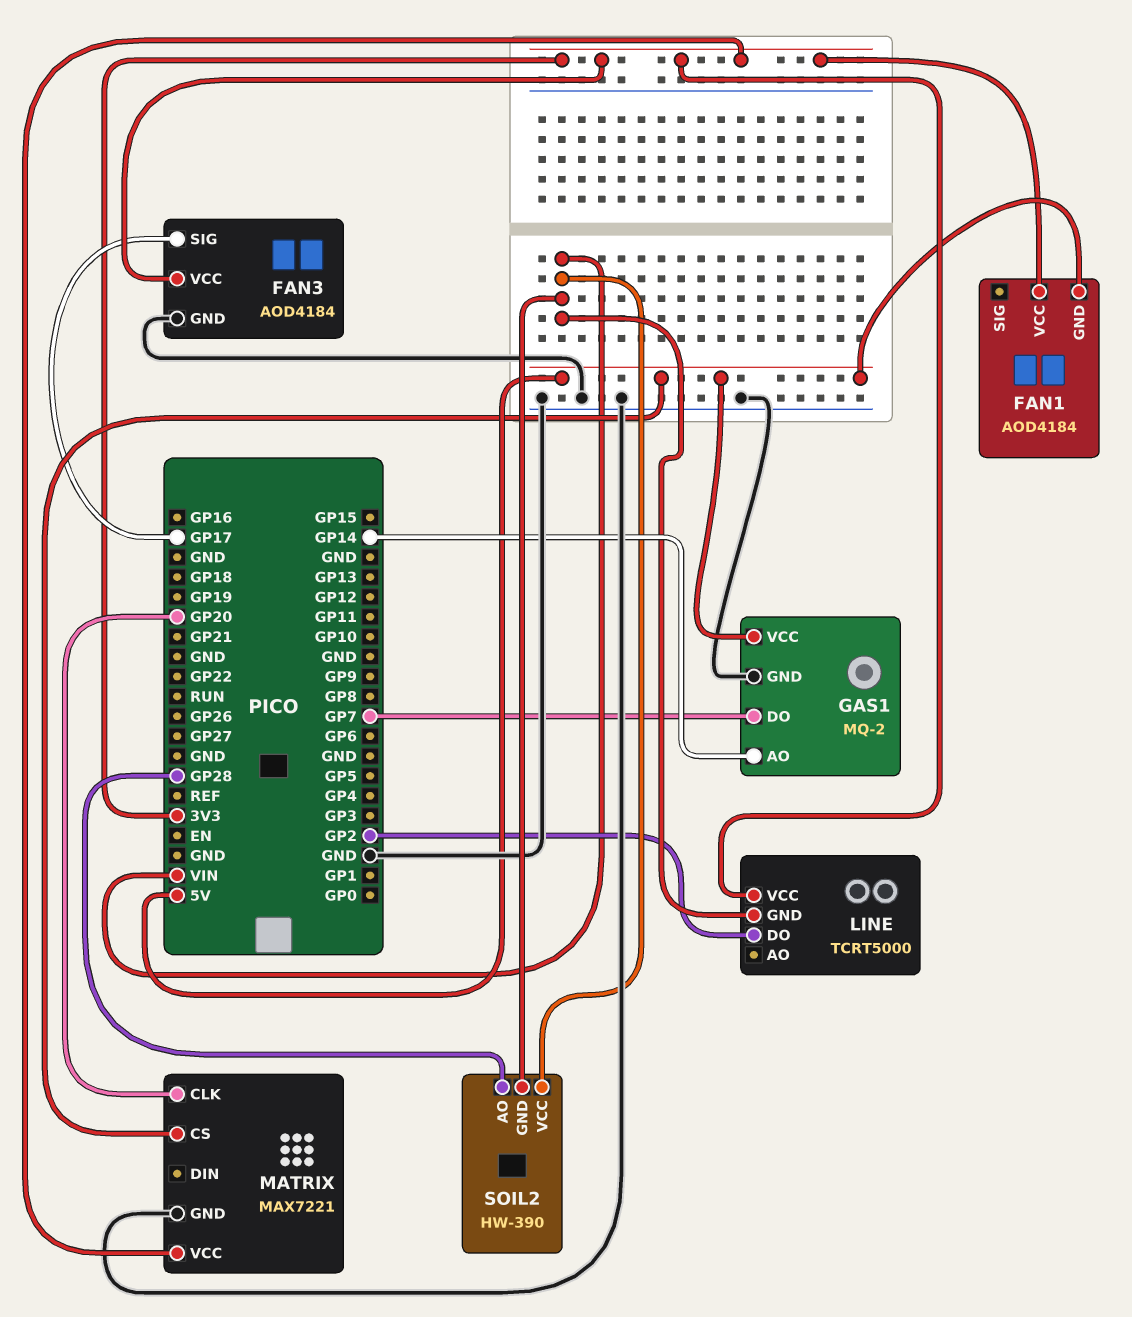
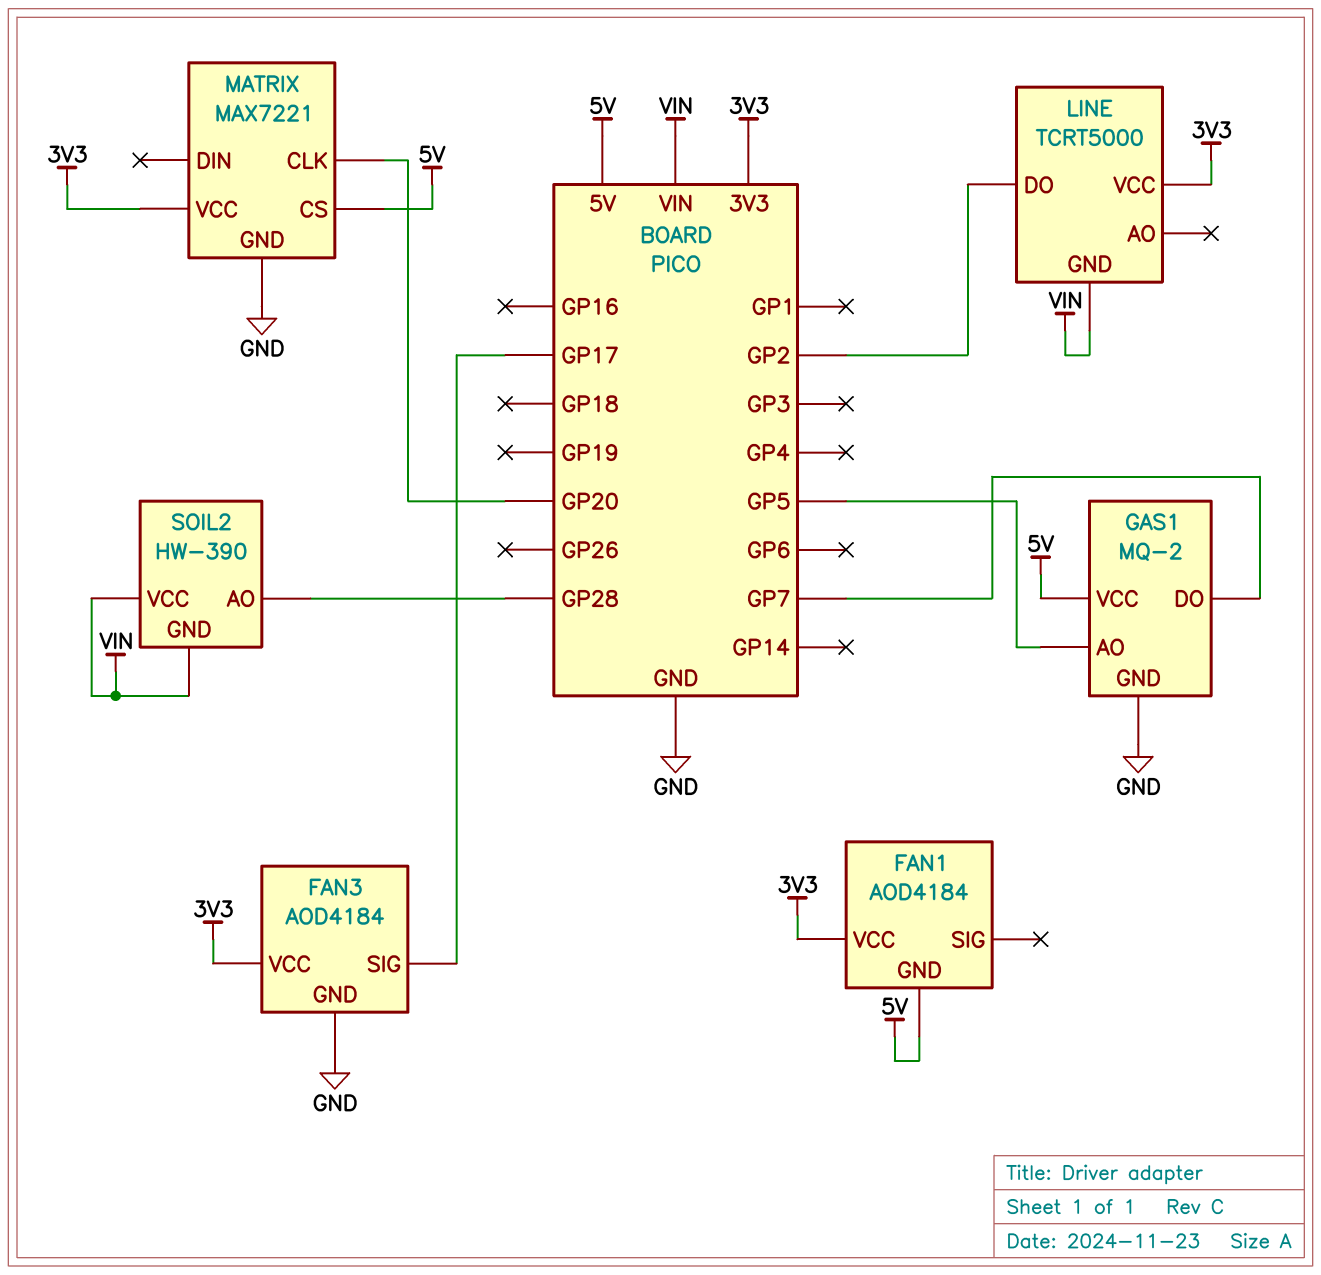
GAS1 pin AO: GP14 -> GP5

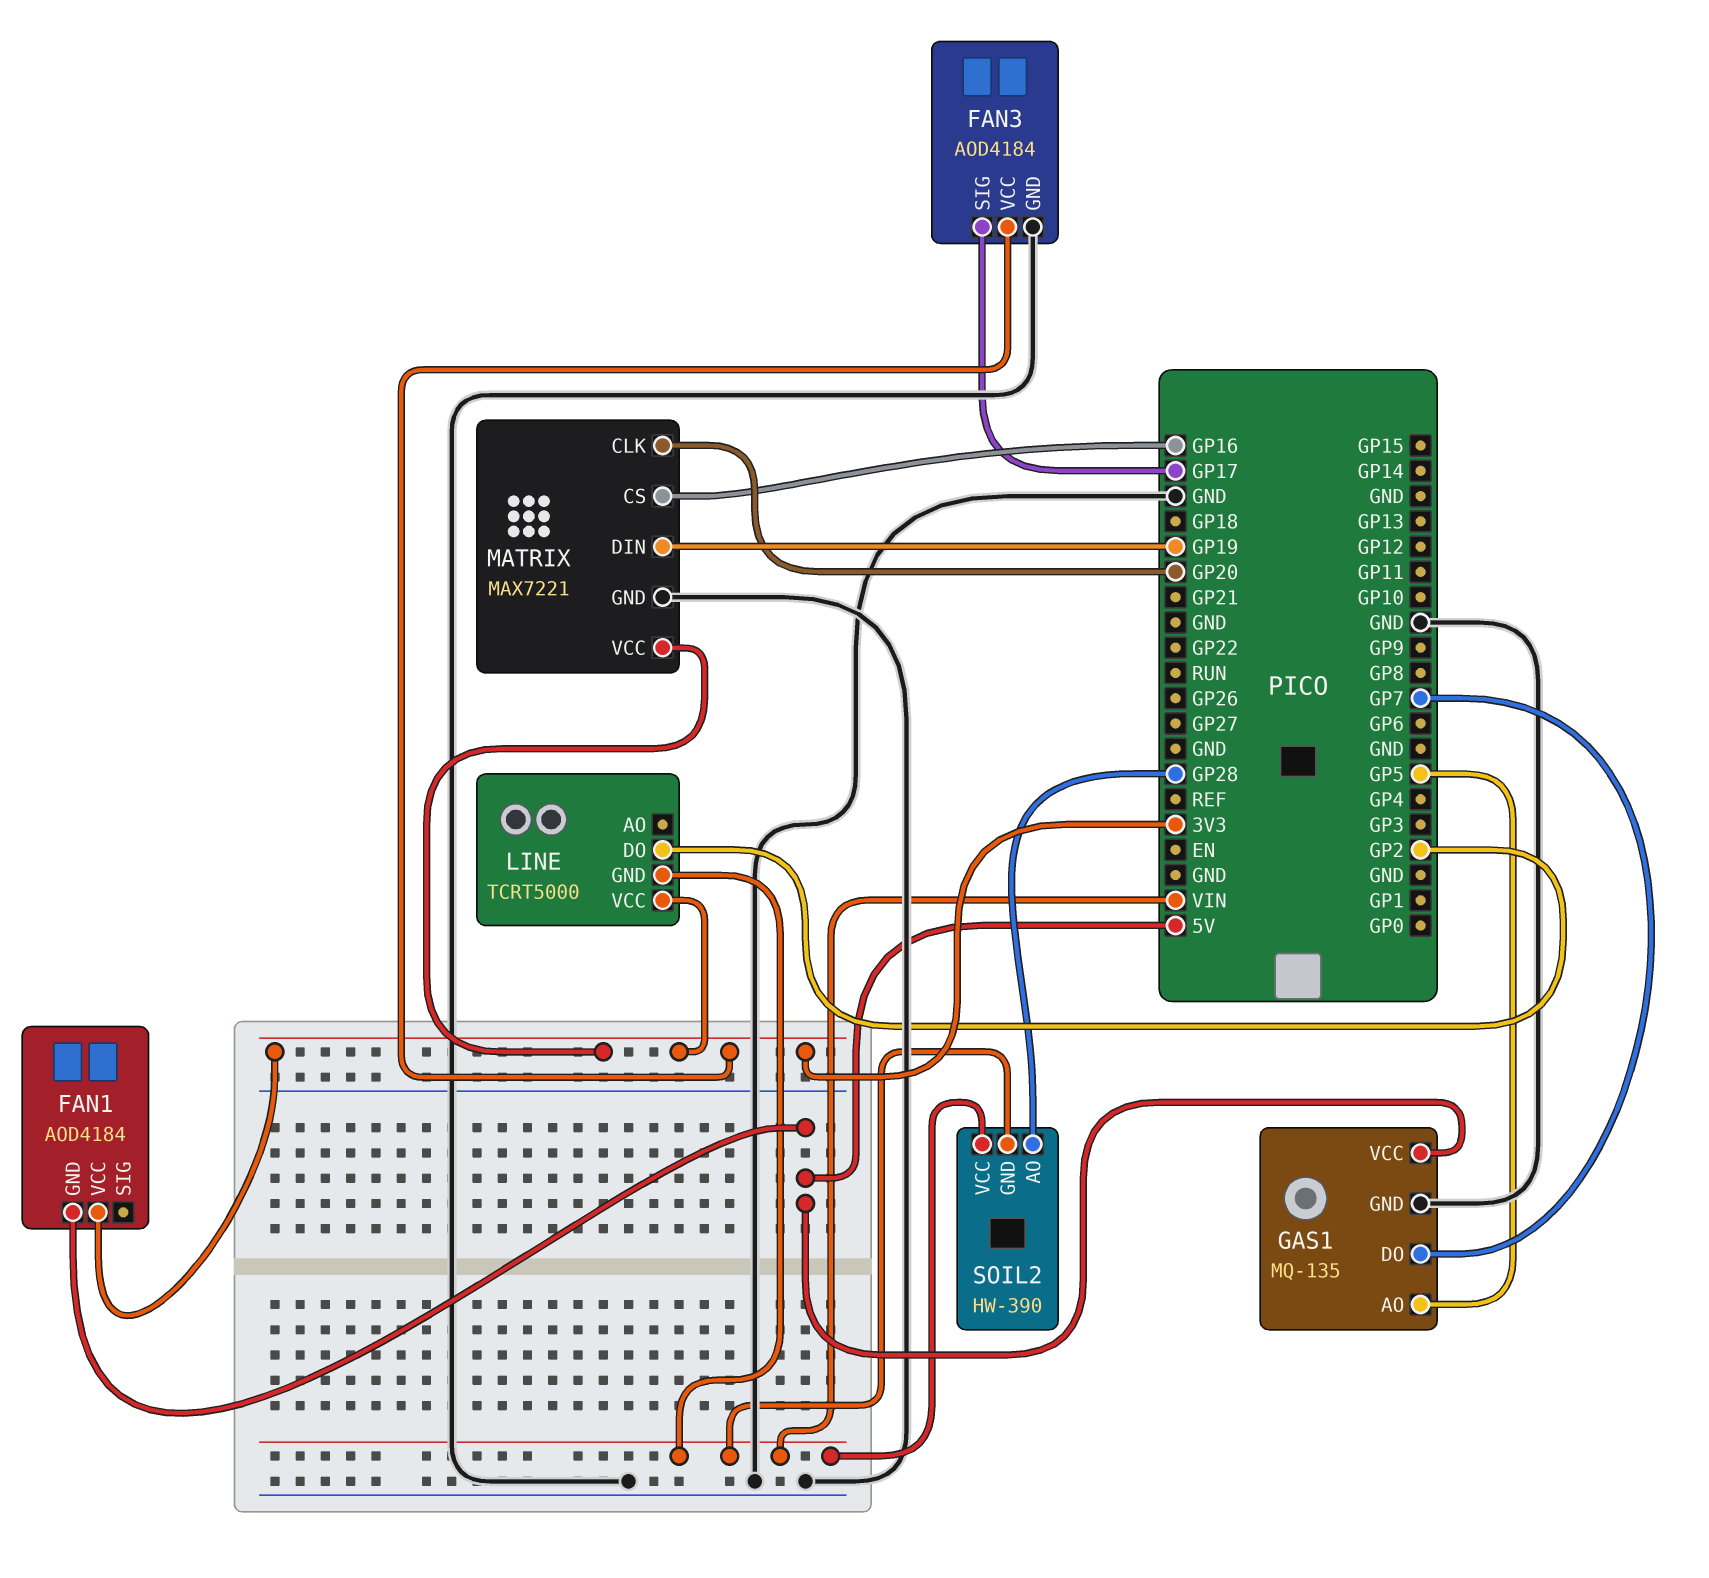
GAS1: MQ-2 -> MQ-135
MATRIX pin CS: 5V -> GP16
MATRIX pin DIN: none -> GP19

